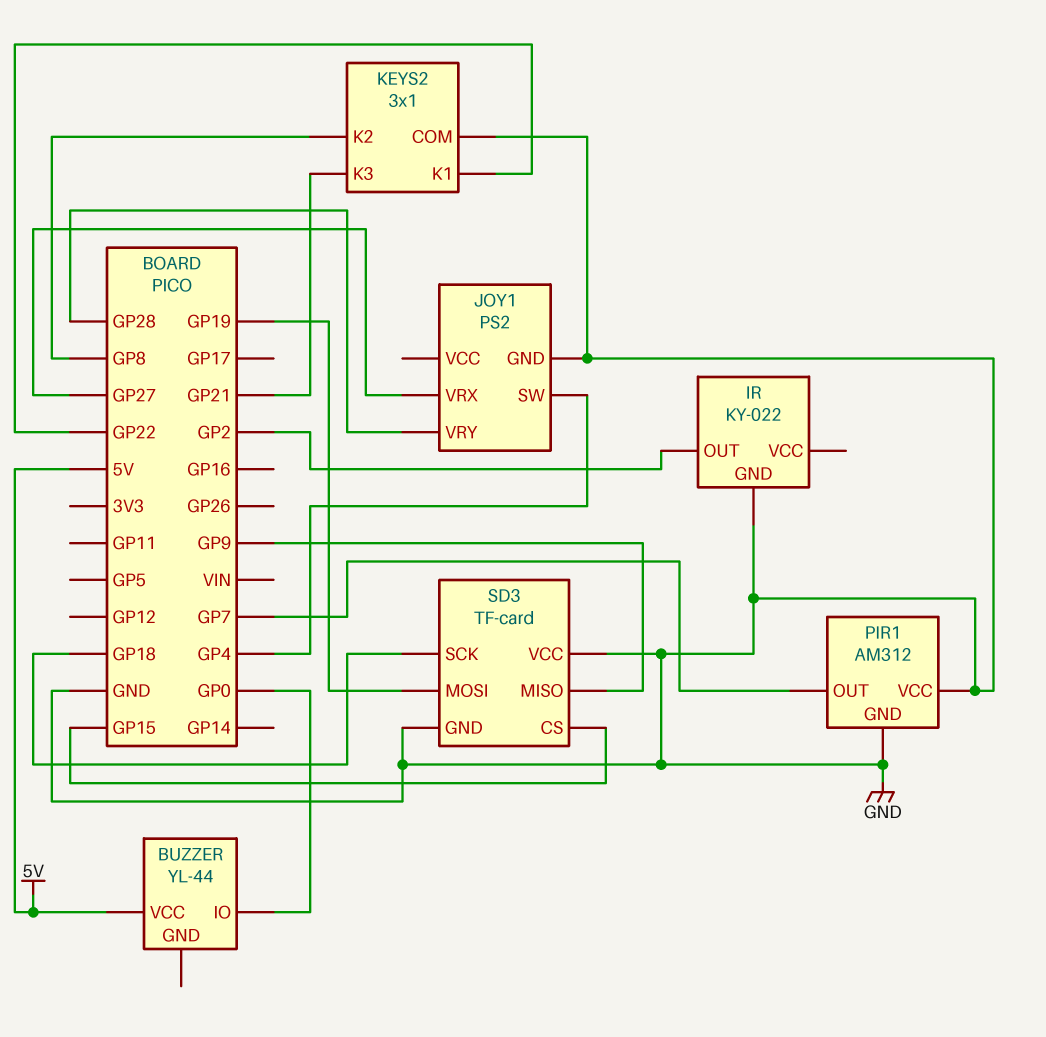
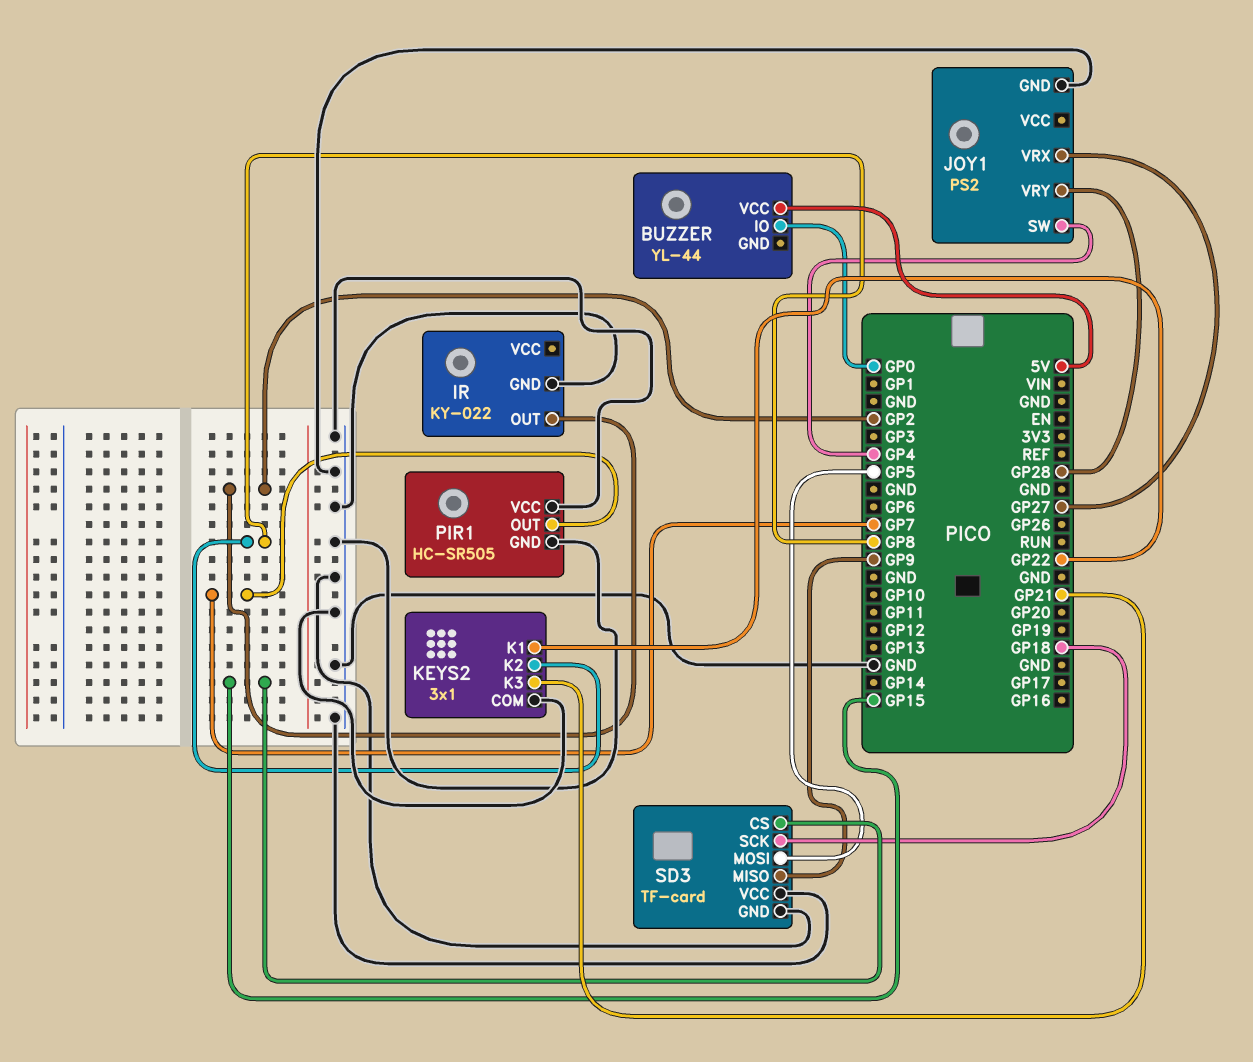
PIR1: AM312 -> HC-SR505
SD3 pin MOSI: GP19 -> GP5

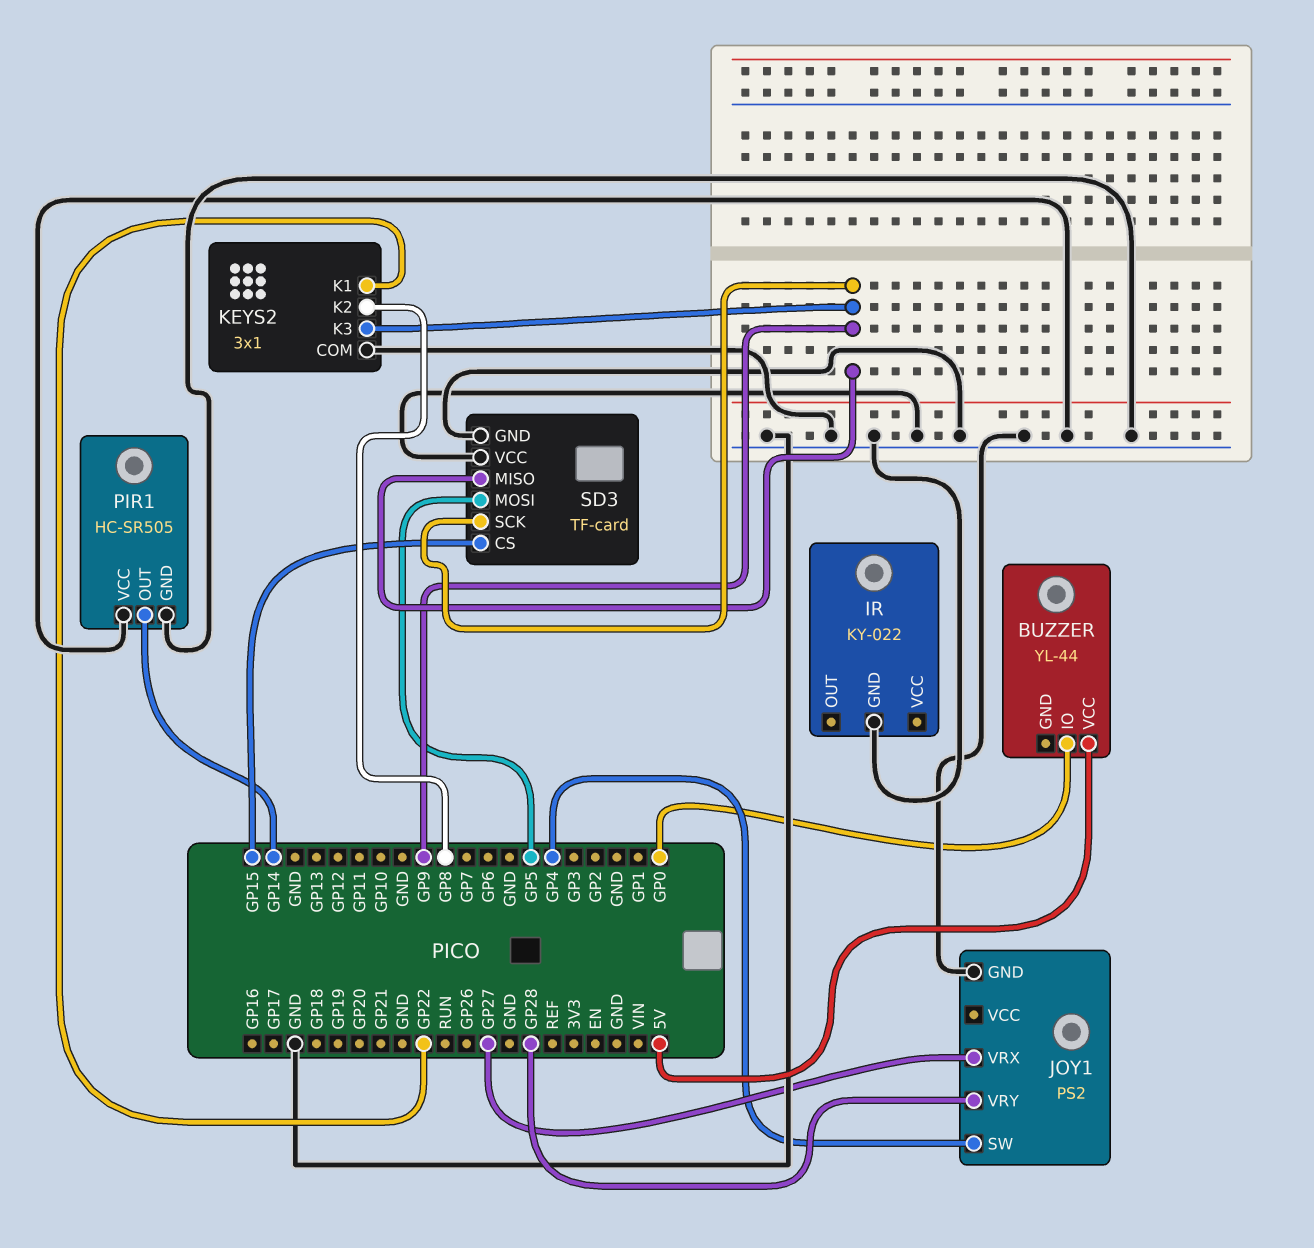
IR pin OUT: GP2 -> none
KEYS2 pin K3: GP21 -> GP9
PIR1 pin OUT: GP7 -> GP14
SD3 pin SCK: GP18 -> GP9

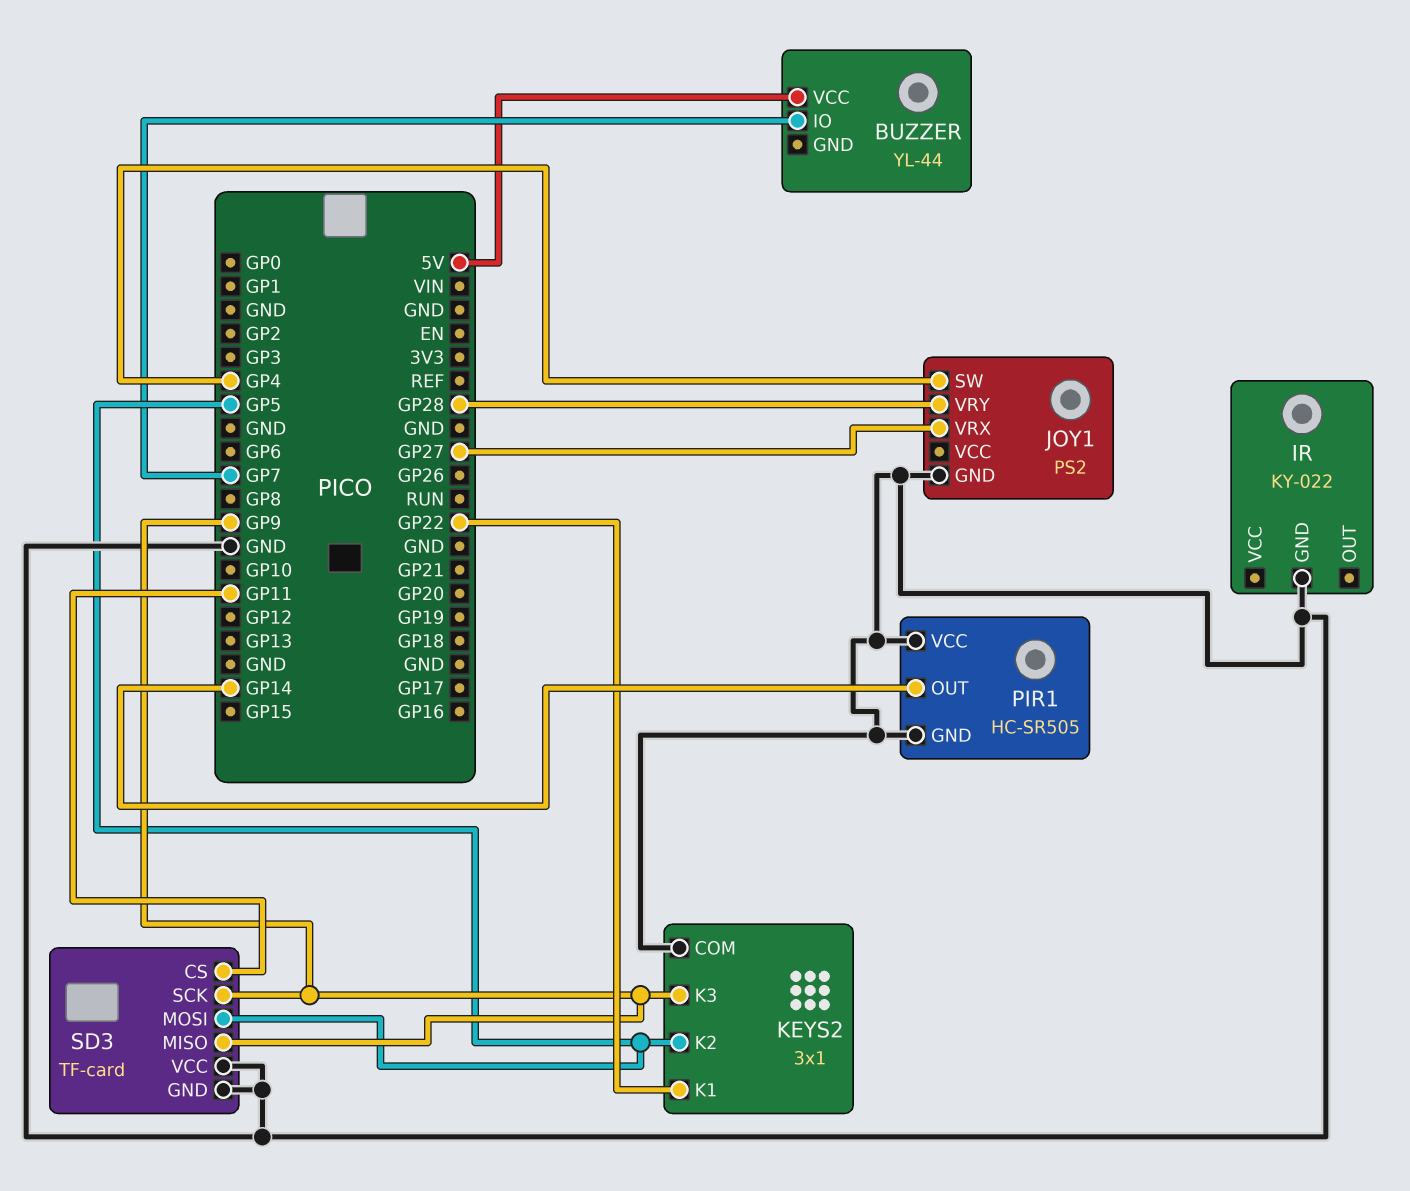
BUZZER pin IO: GP0 -> GP7
KEYS2 pin K2: GP8 -> GP5
SD3 pin CS: GP15 -> GP11

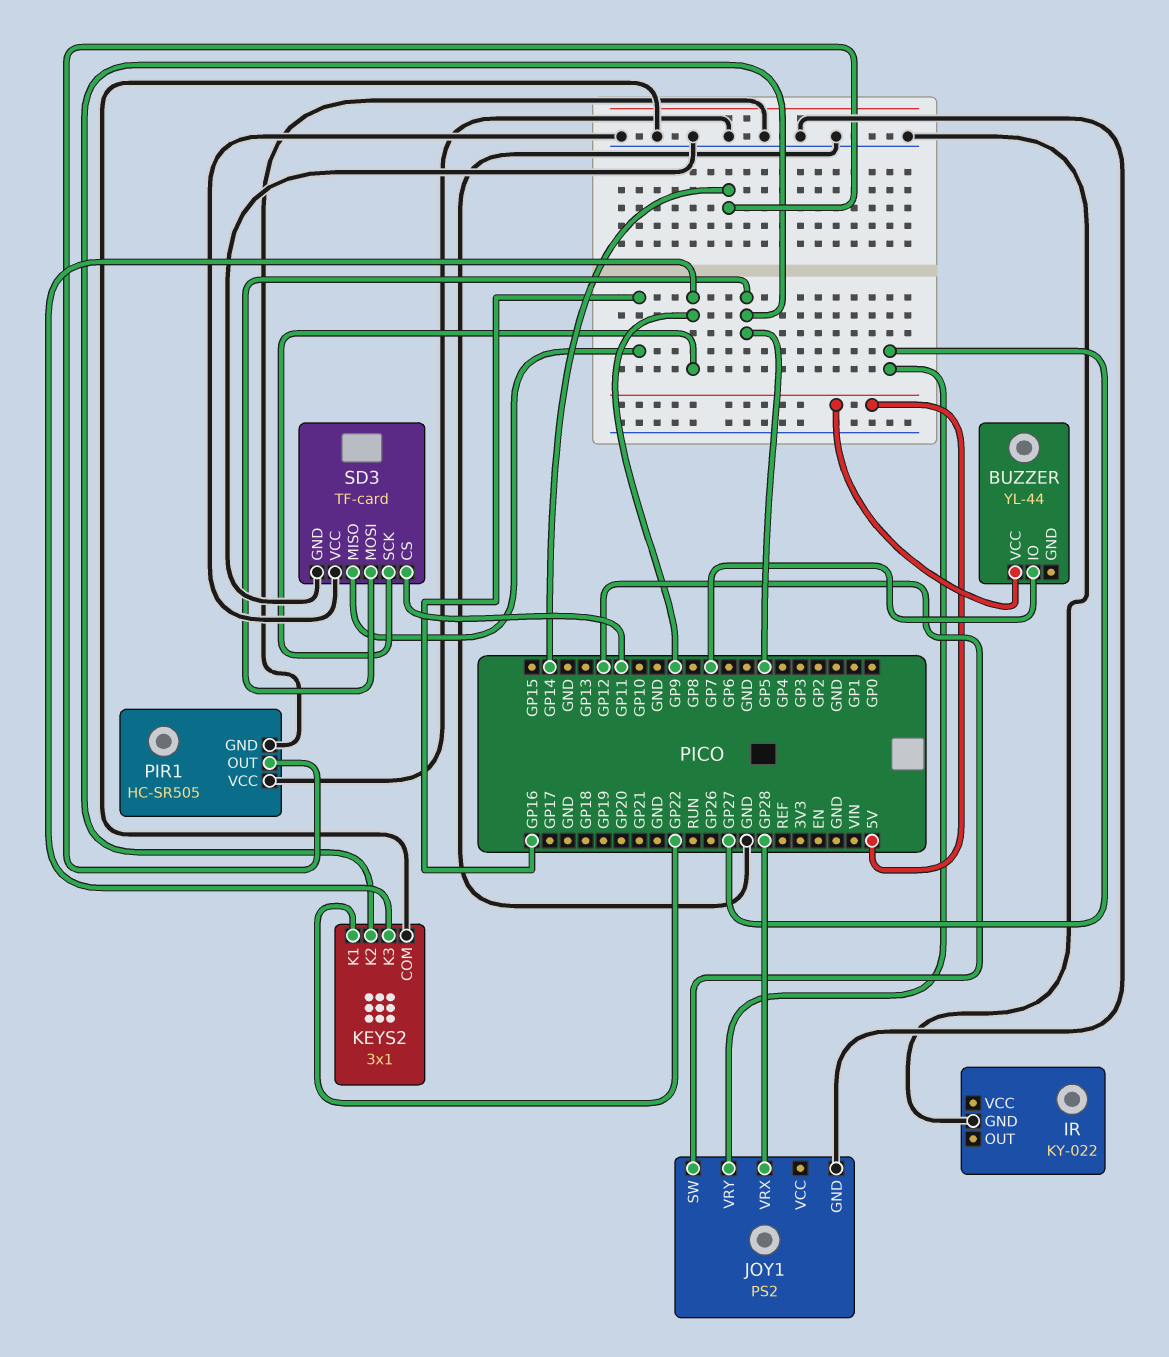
JOY1 pin SW: GP4 -> GP12
JOY1 pin VRX: GP27 -> GP28
JOY1 pin VRY: GP28 -> GP27
SD3 pin MISO: GP9 -> GP16

